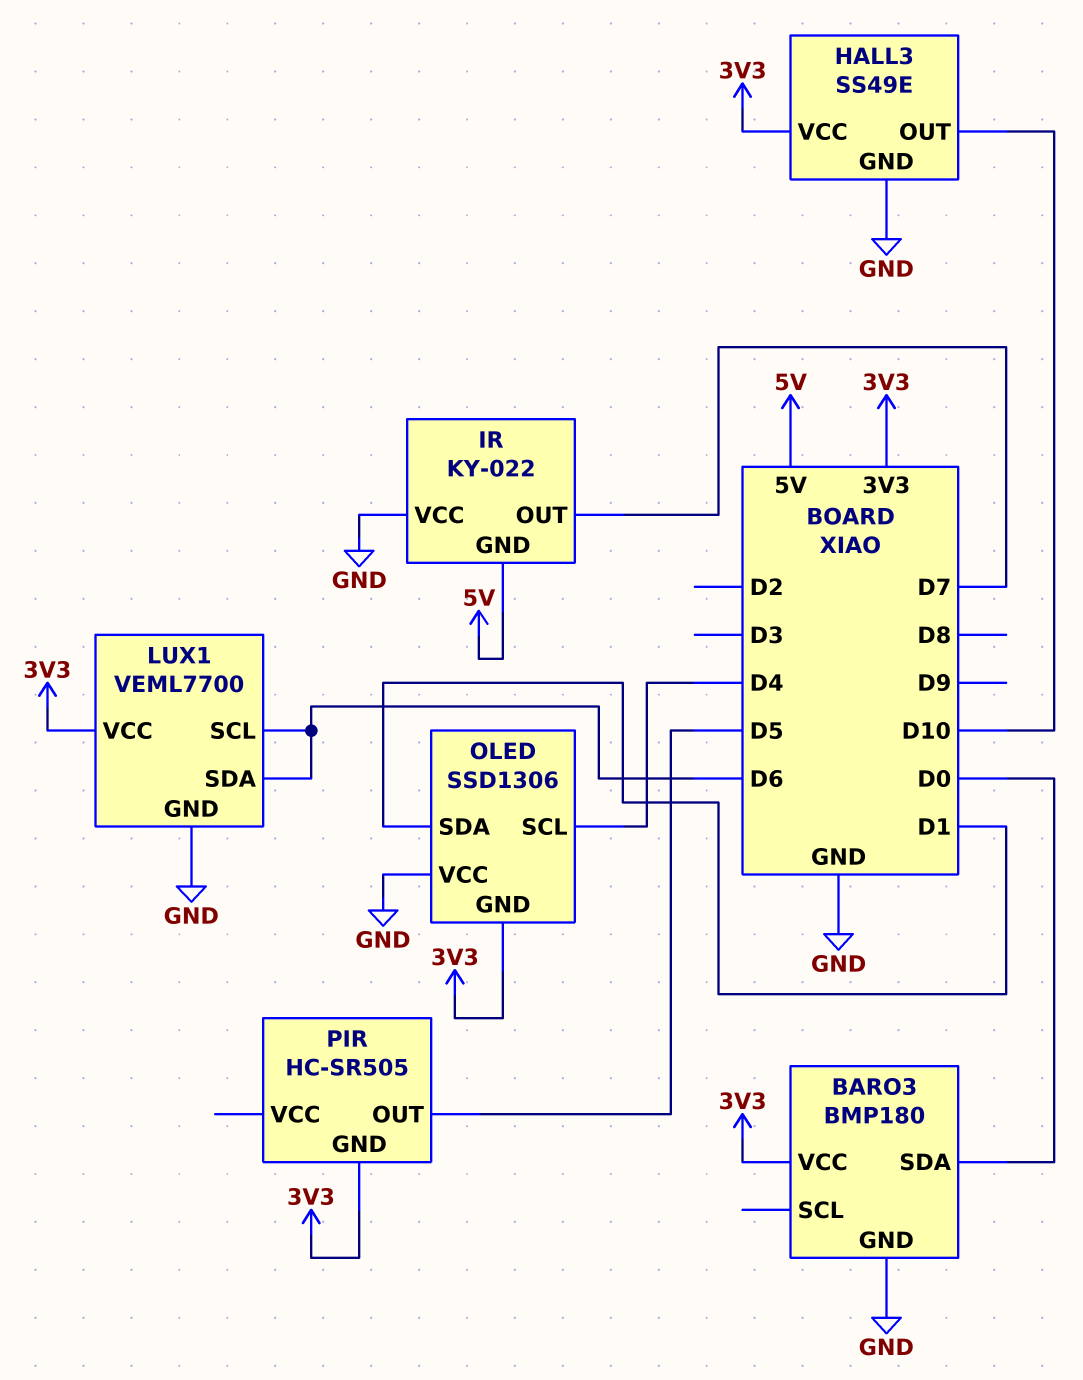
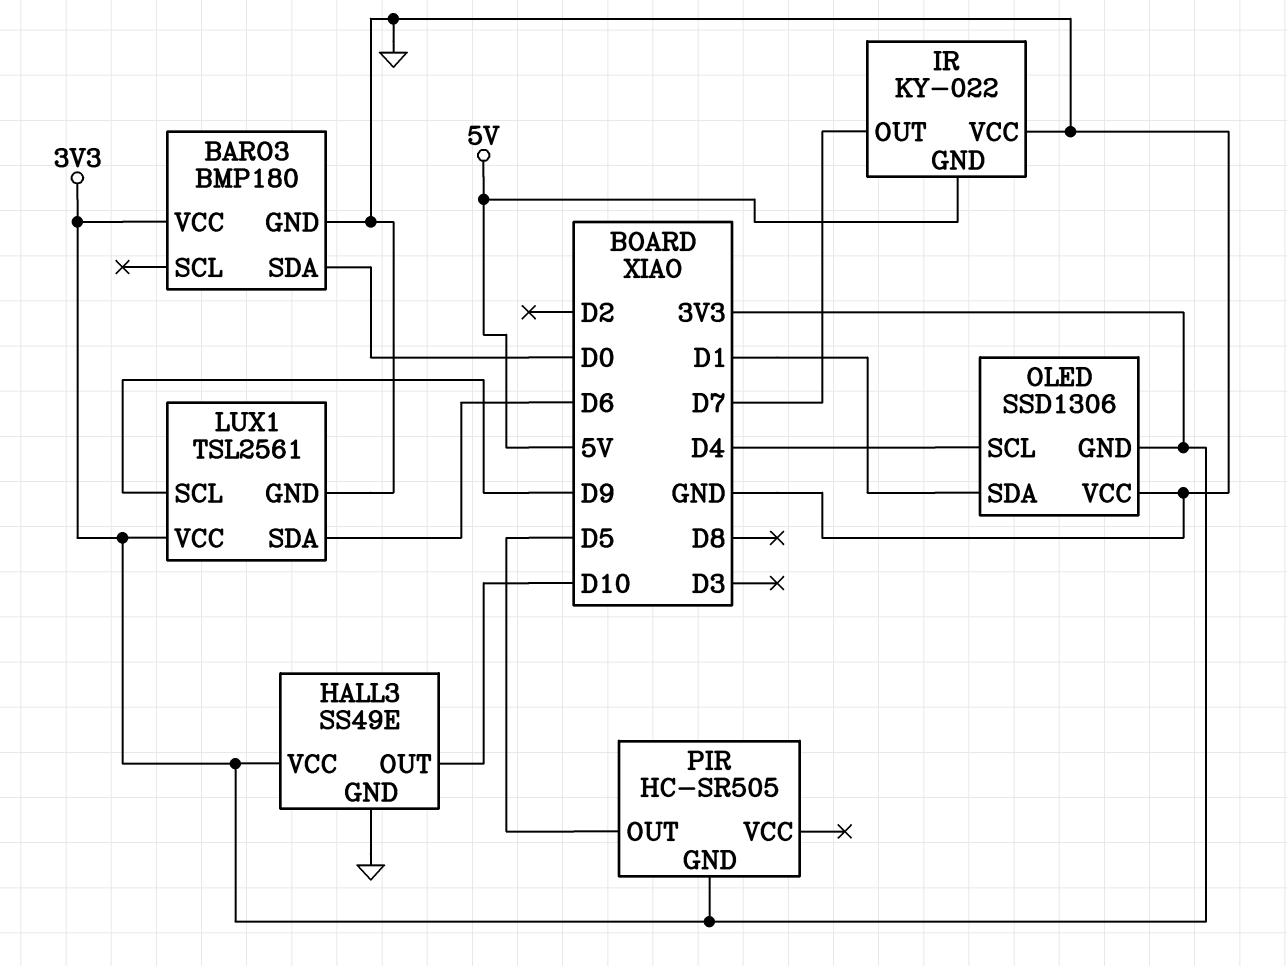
LUX1: VEML7700 -> TSL2561
LUX1 pin SCL: D6 -> D9

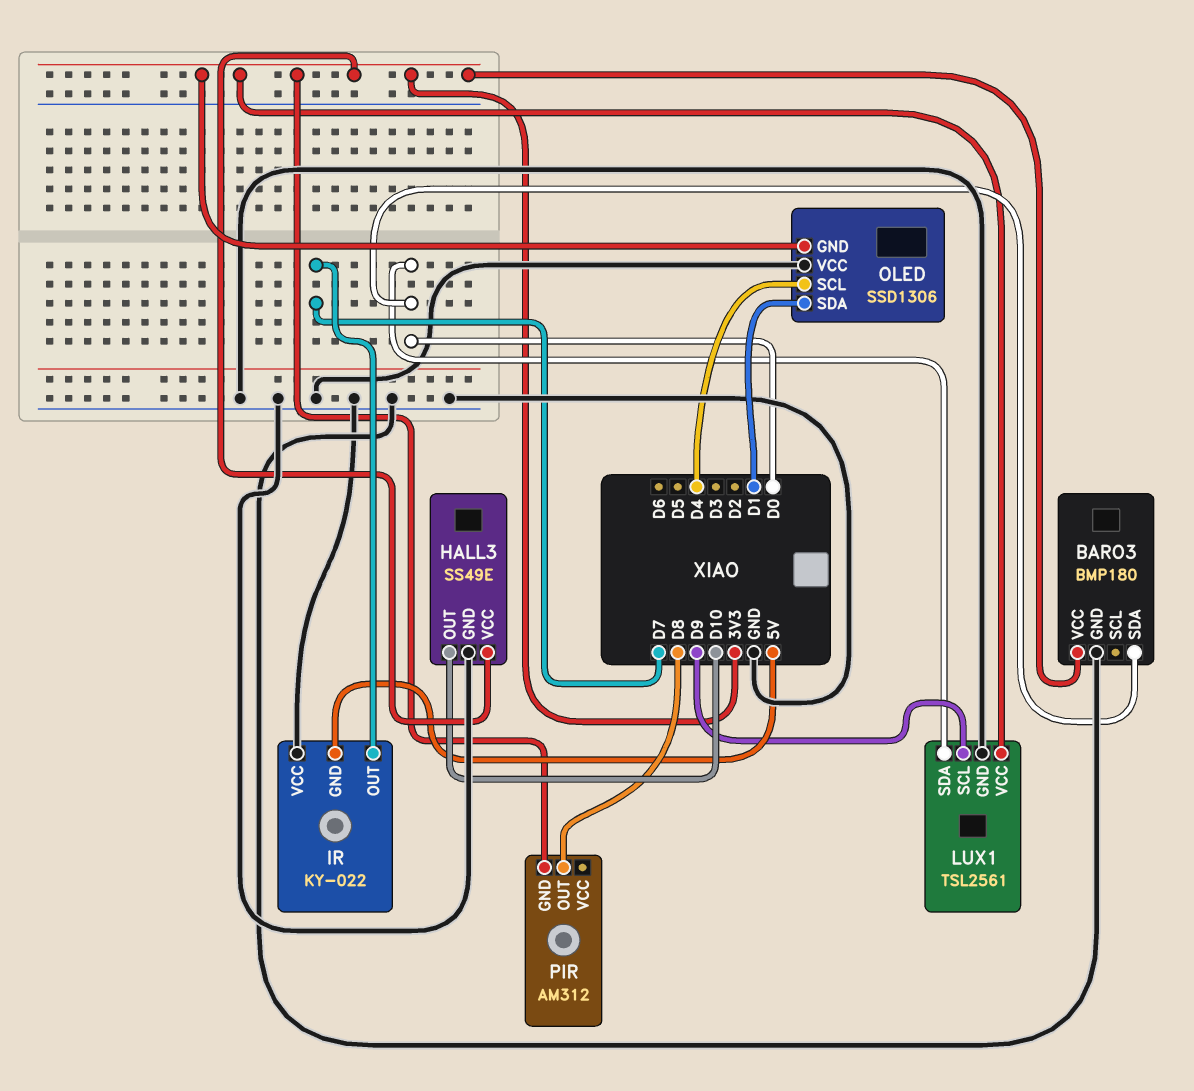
LUX1 pin SDA: D6 -> D0
PIR: HC-SR505 -> AM312
PIR pin OUT: D5 -> D8

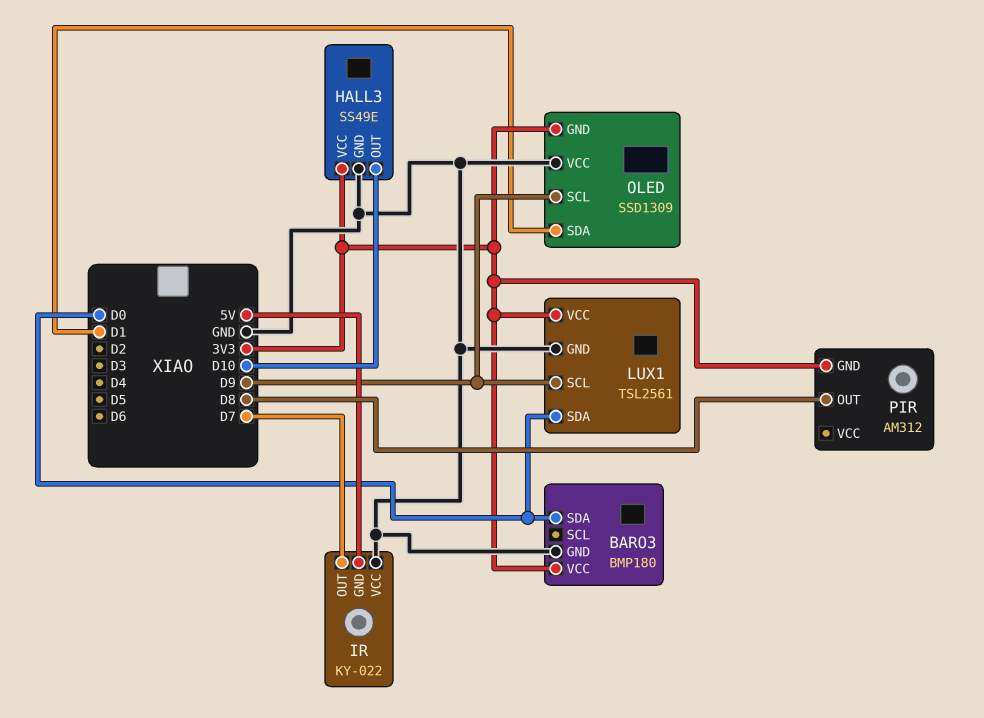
OLED: SSD1306 -> SSD1309
OLED pin SCL: D4 -> D9

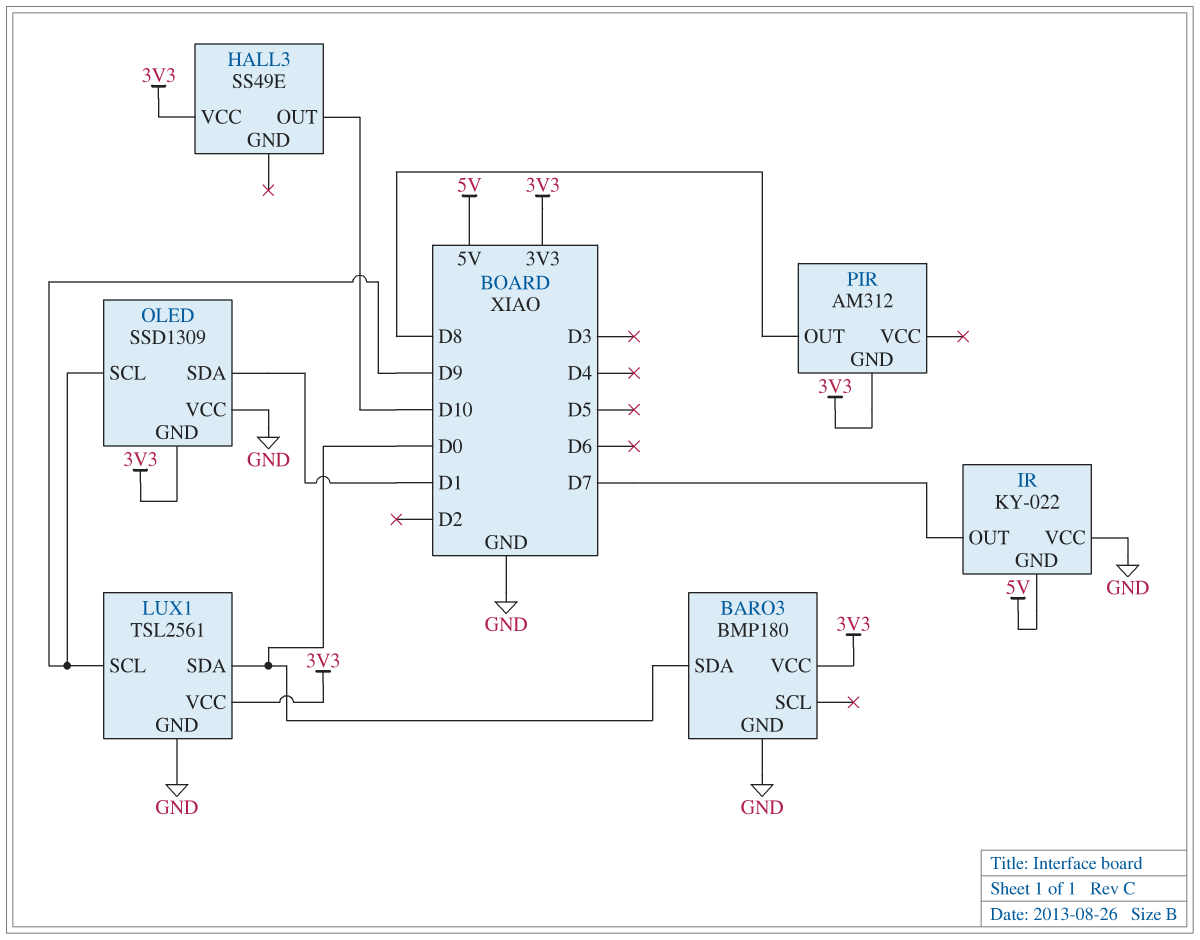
HALL3 pin GND: GND -> none

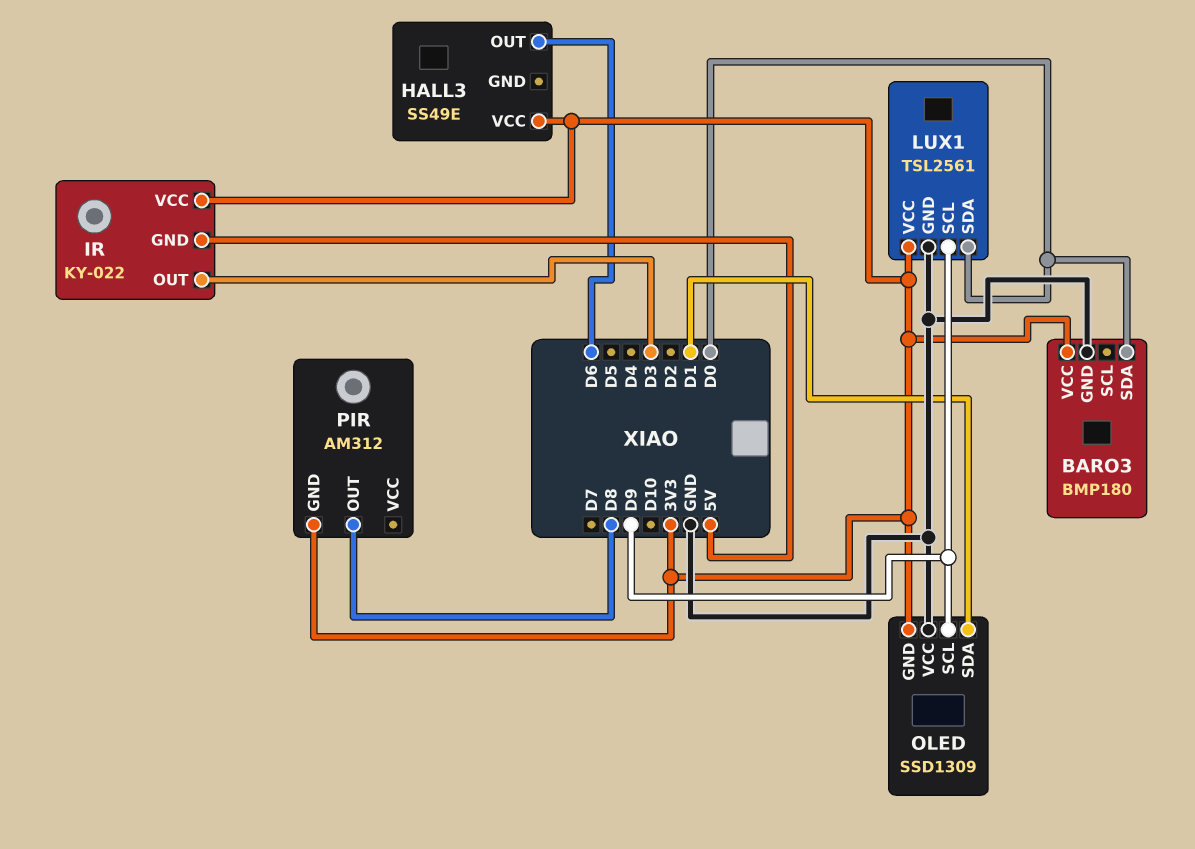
HALL3 pin OUT: D10 -> D6
IR pin OUT: D7 -> D3
IR pin VCC: GND -> 3V3

